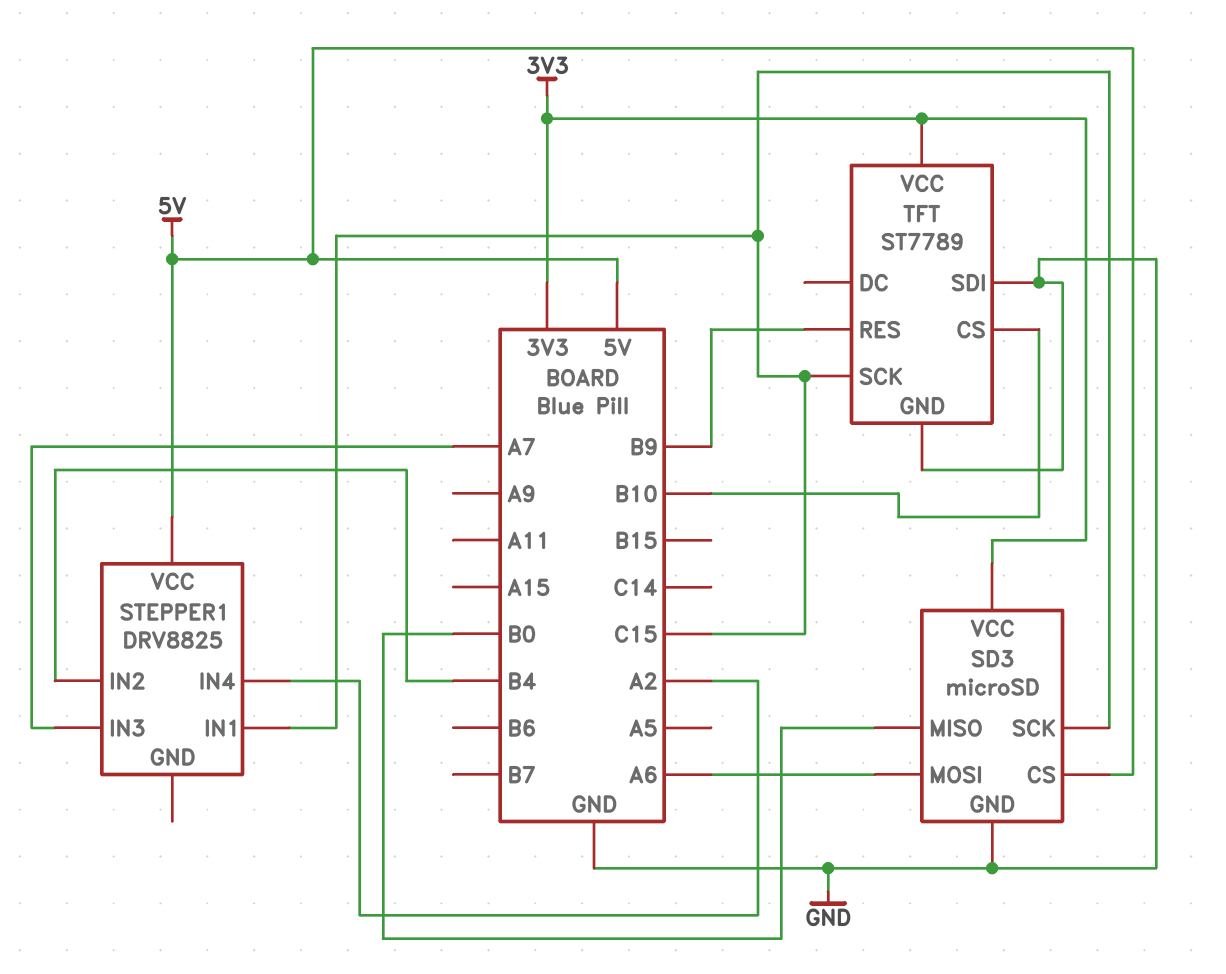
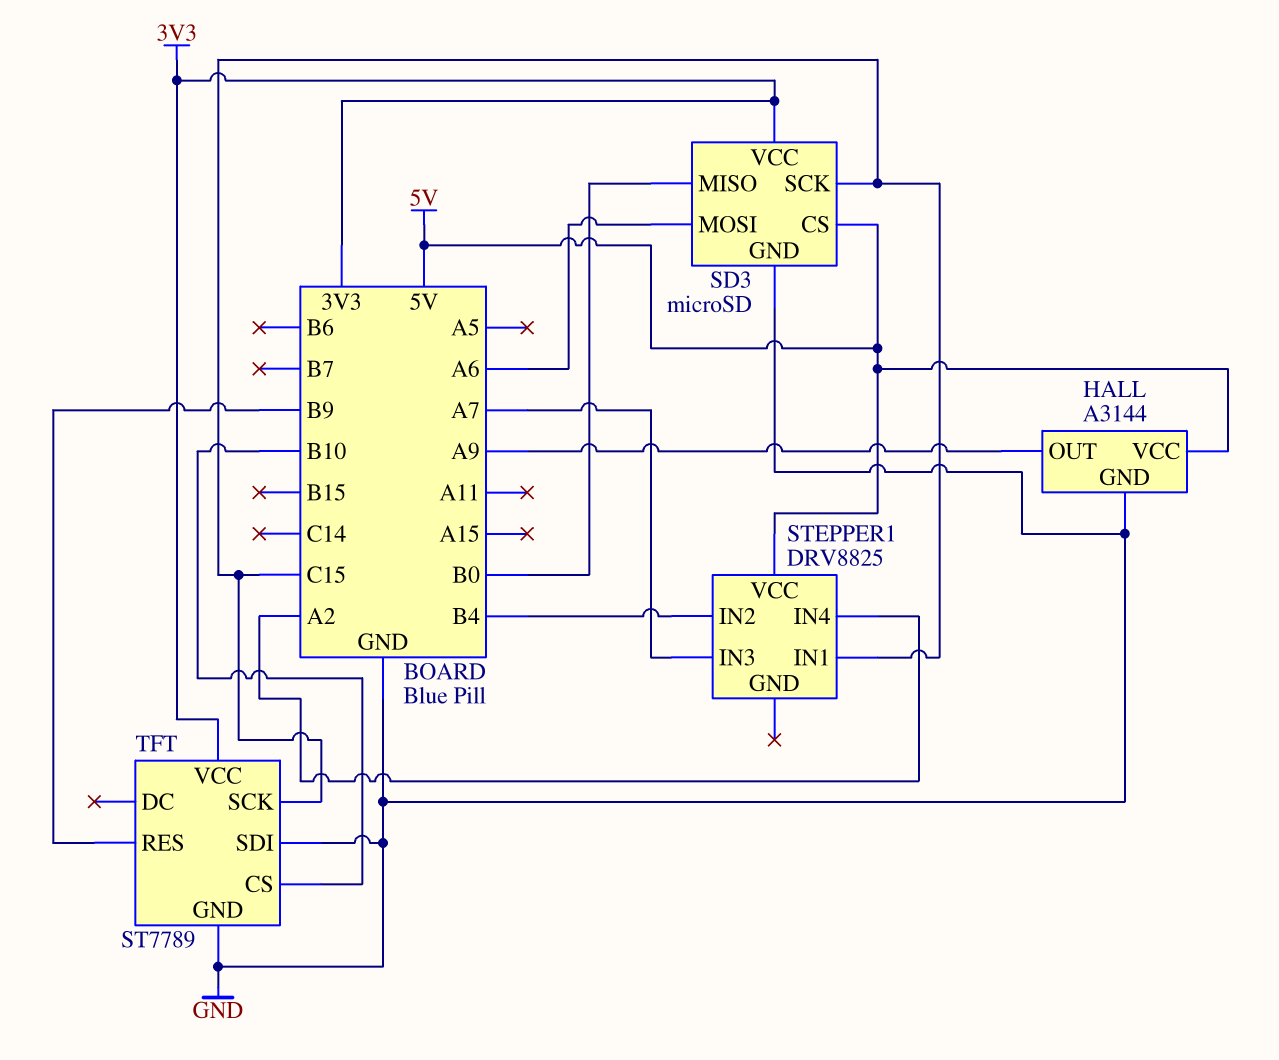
HALL: none -> A3144
HALL pin GND: none -> GND
HALL pin OUT: none -> A9
HALL pin VCC: none -> 5V

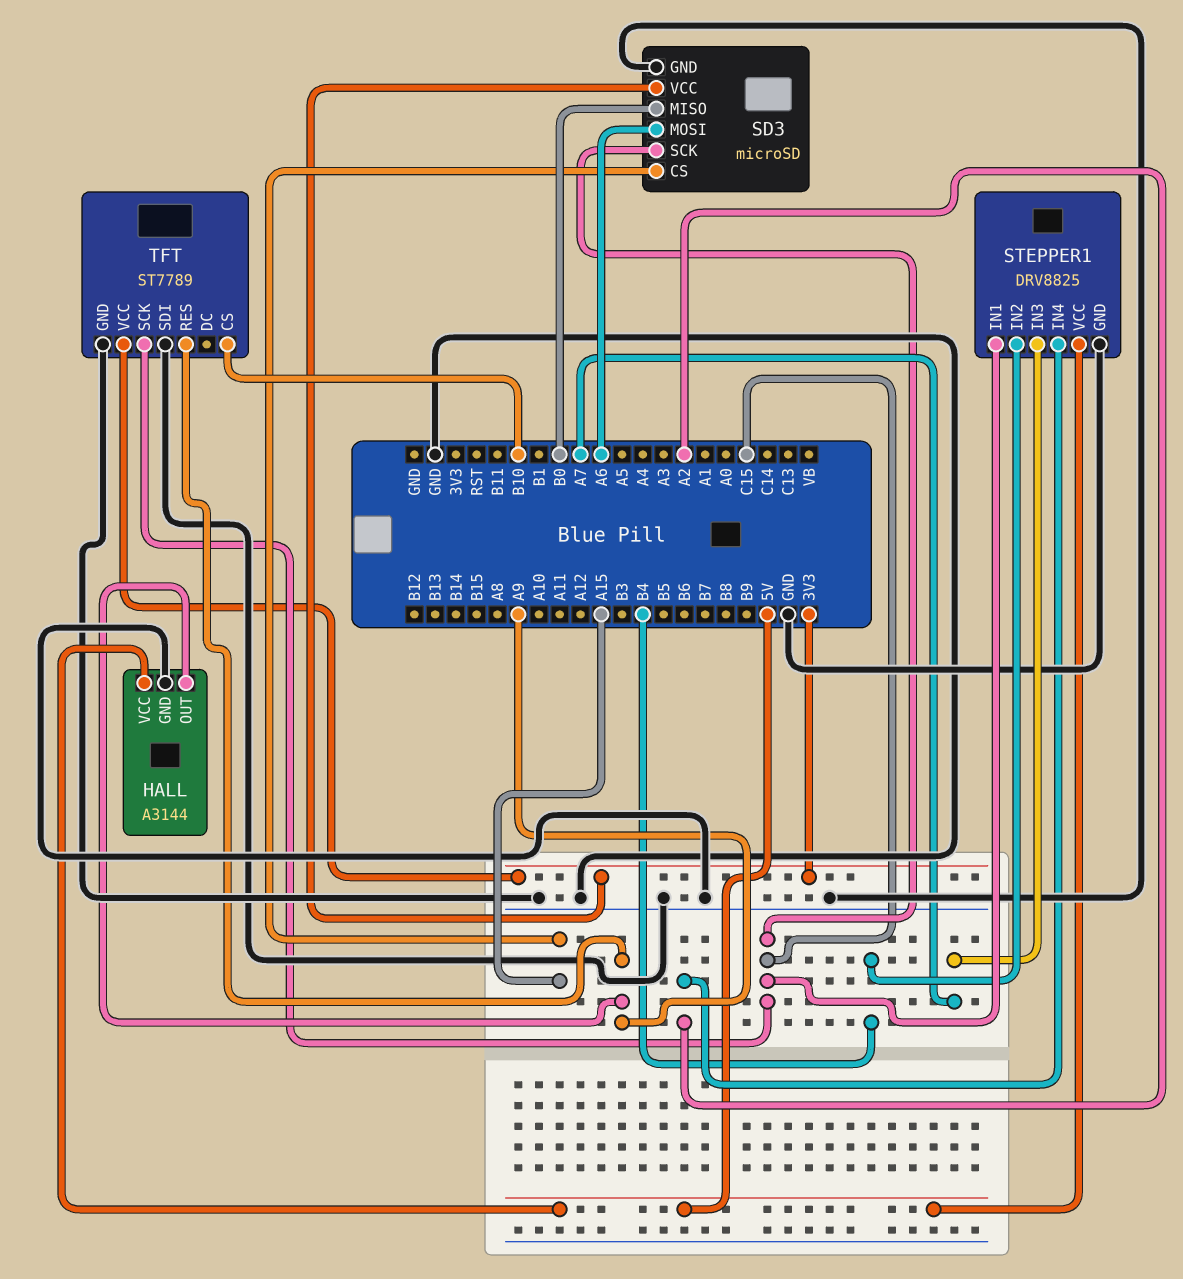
SD3 pin CS: 5V -> A15
STEPPER1 pin GND: none -> GND
TFT pin RES: B9 -> A9

